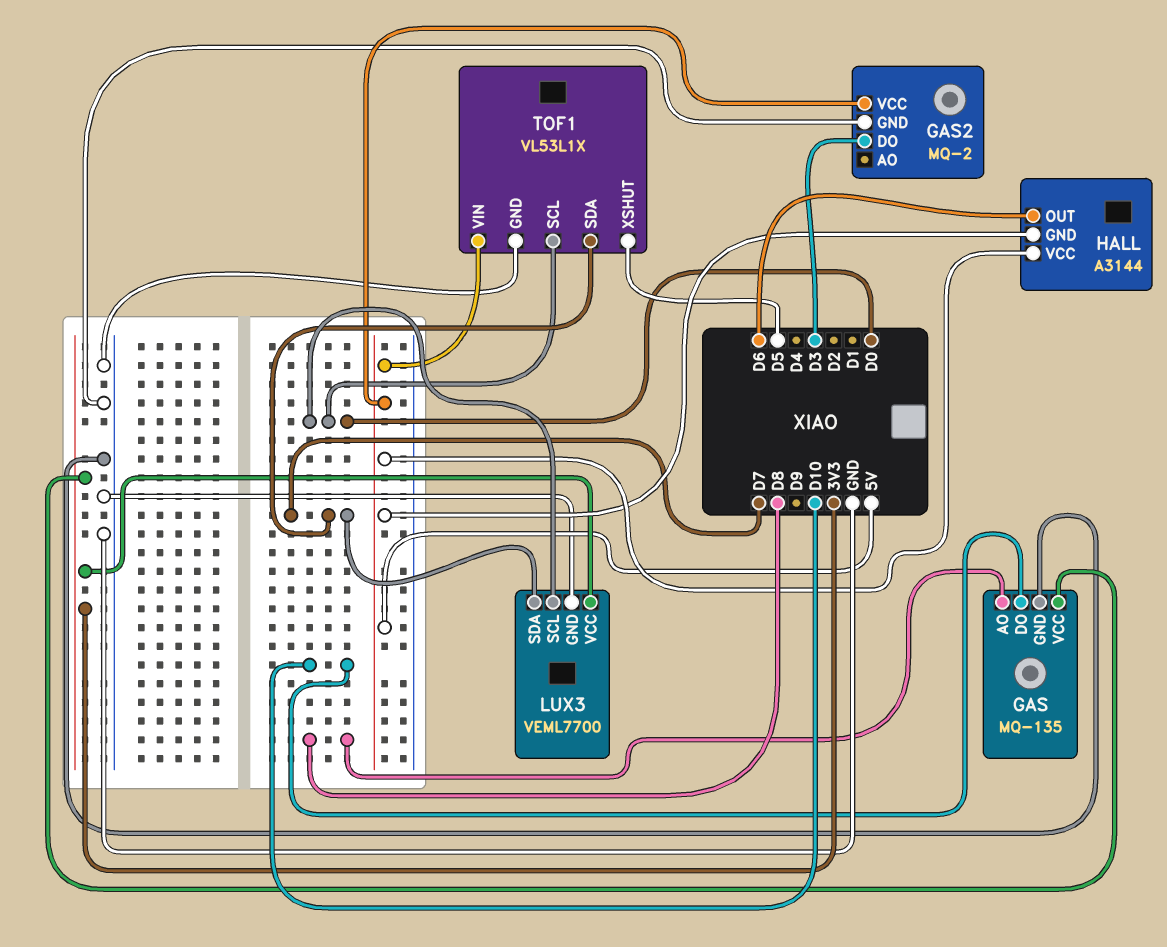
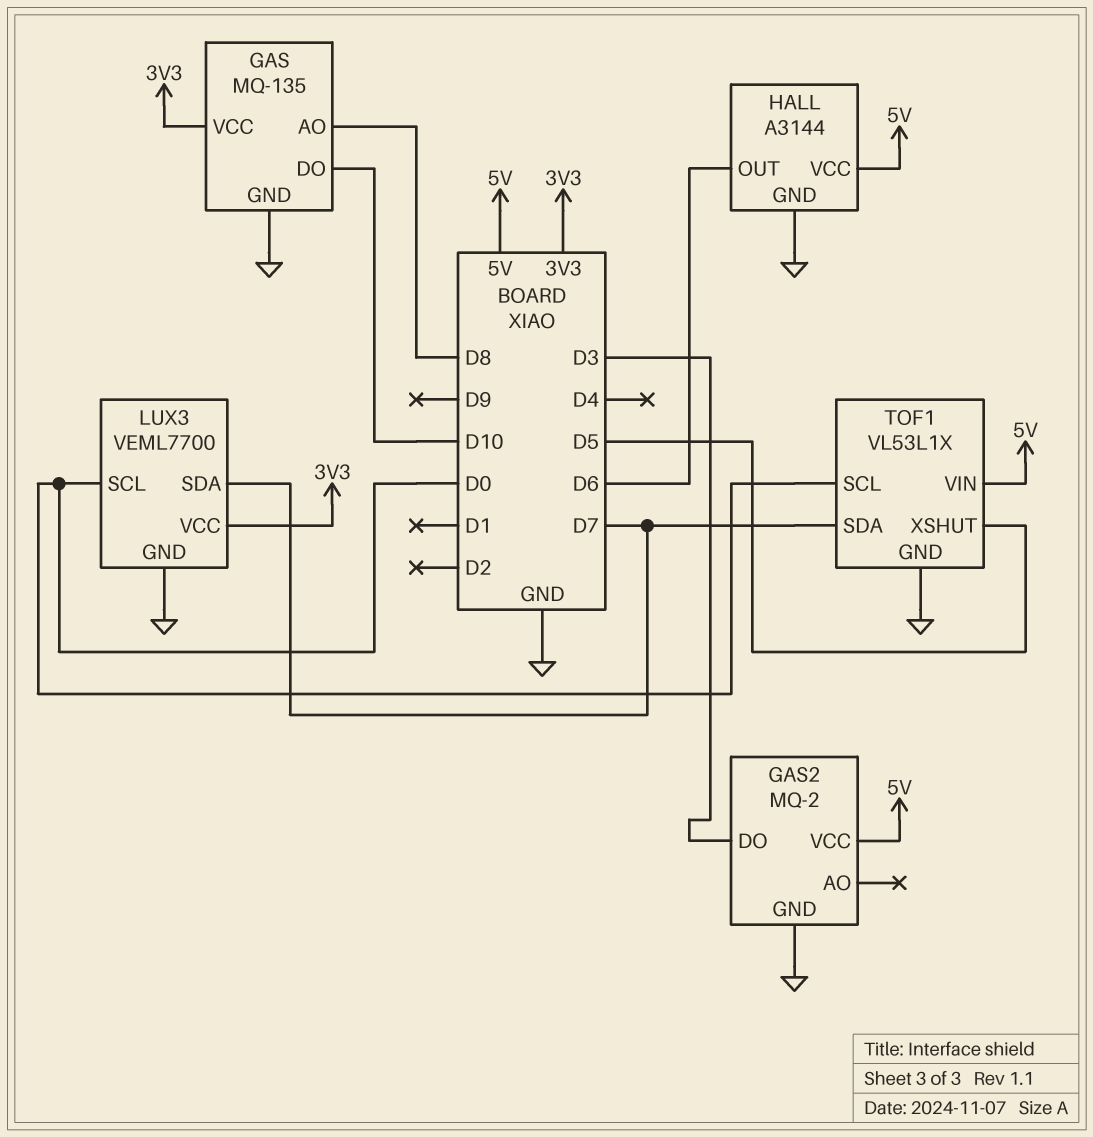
HALL pin GND: 5V -> GND

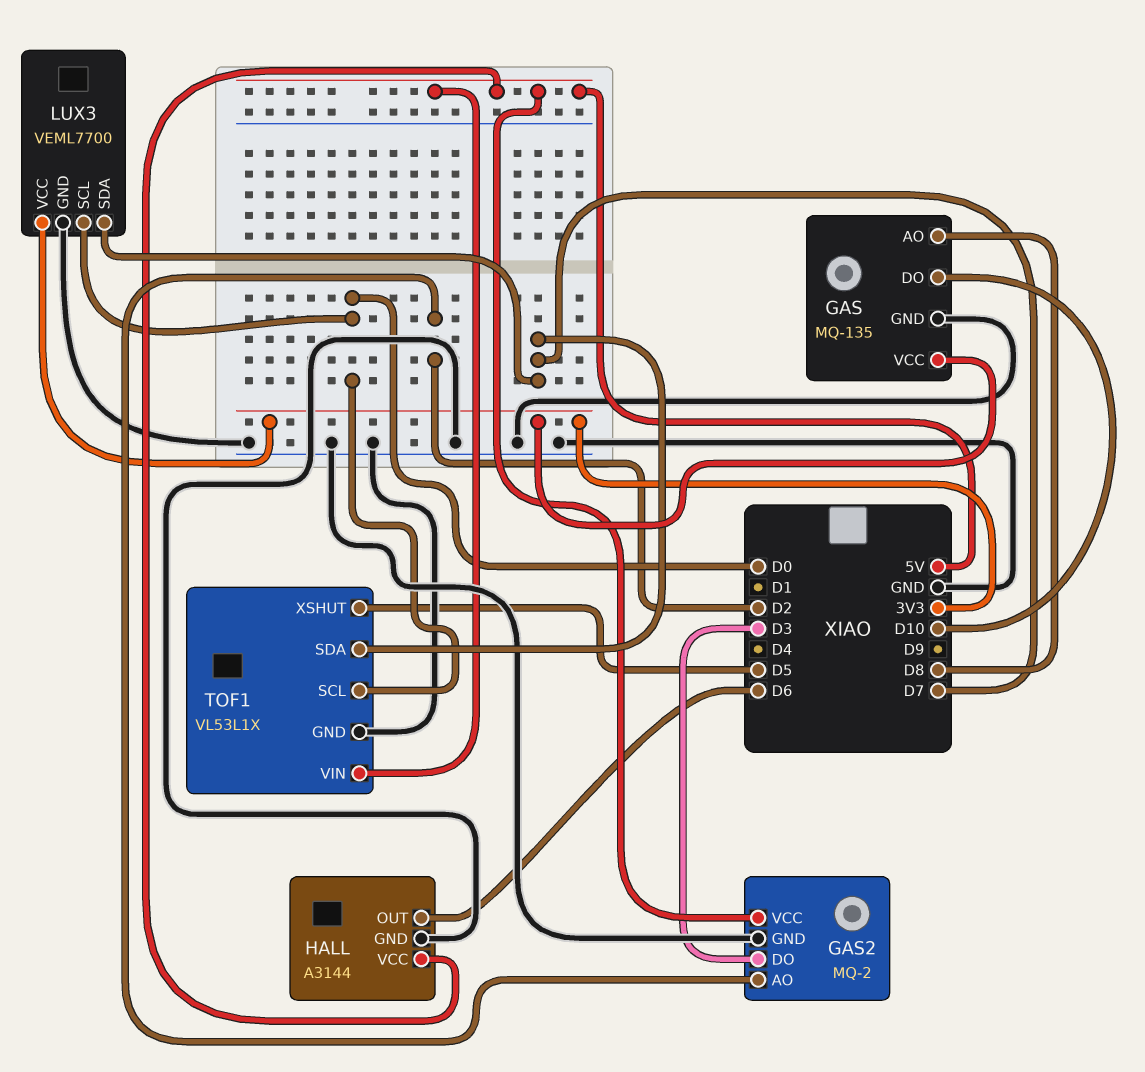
GAS2 pin AO: none -> D2

